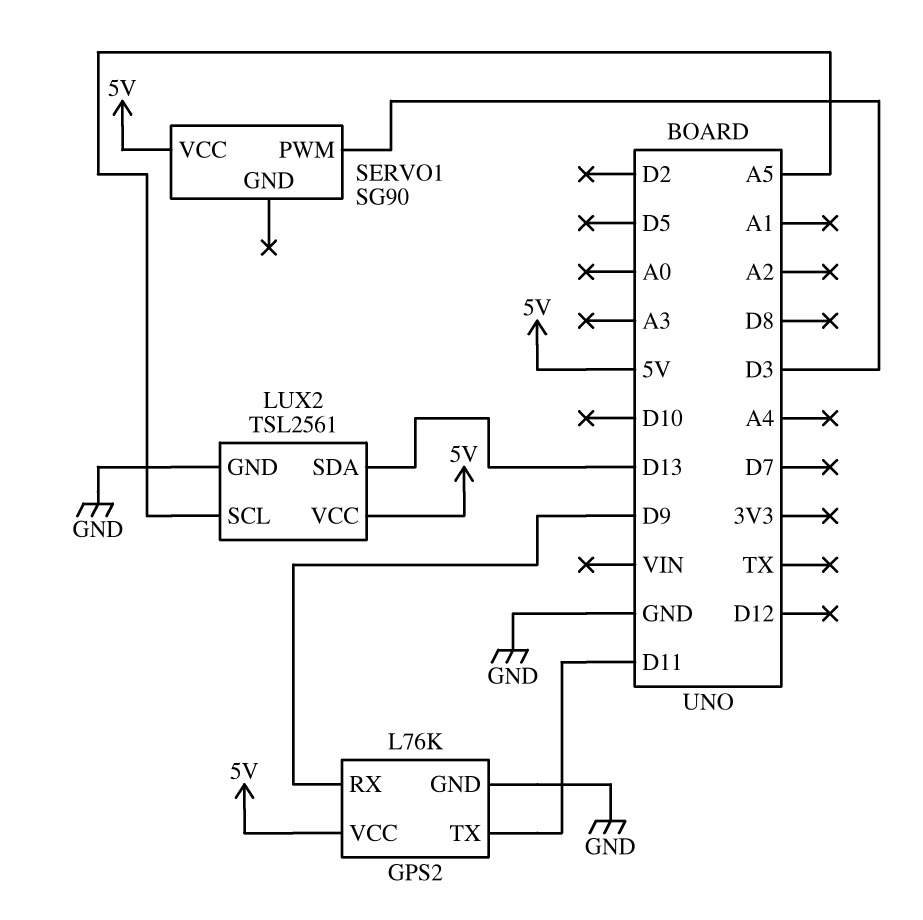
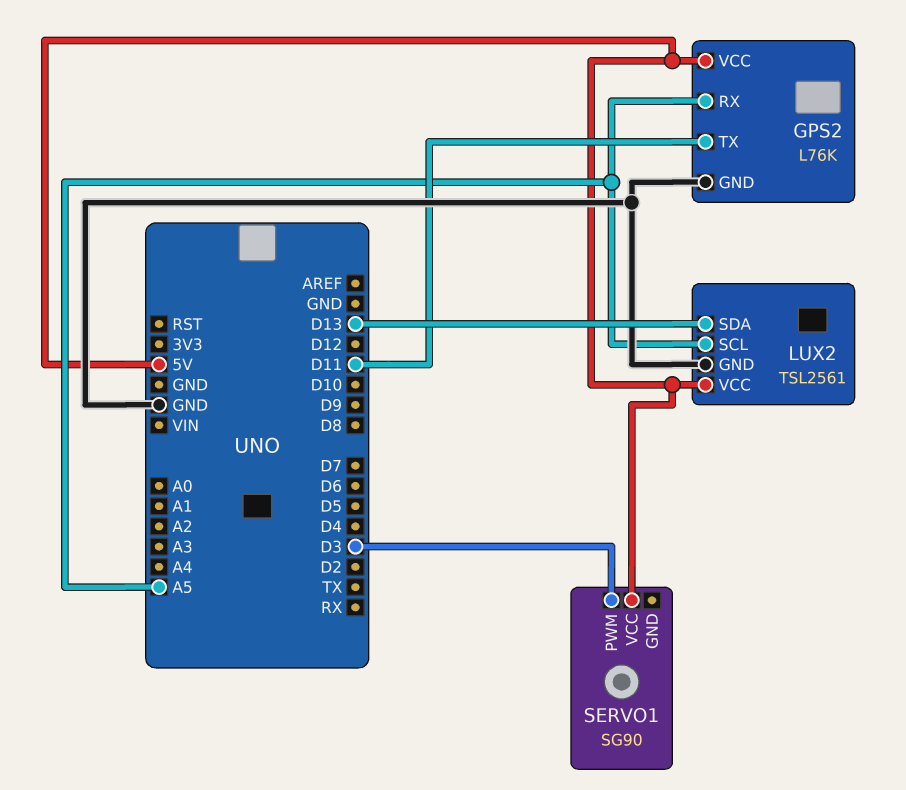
GPS2 pin RX: D9 -> A5

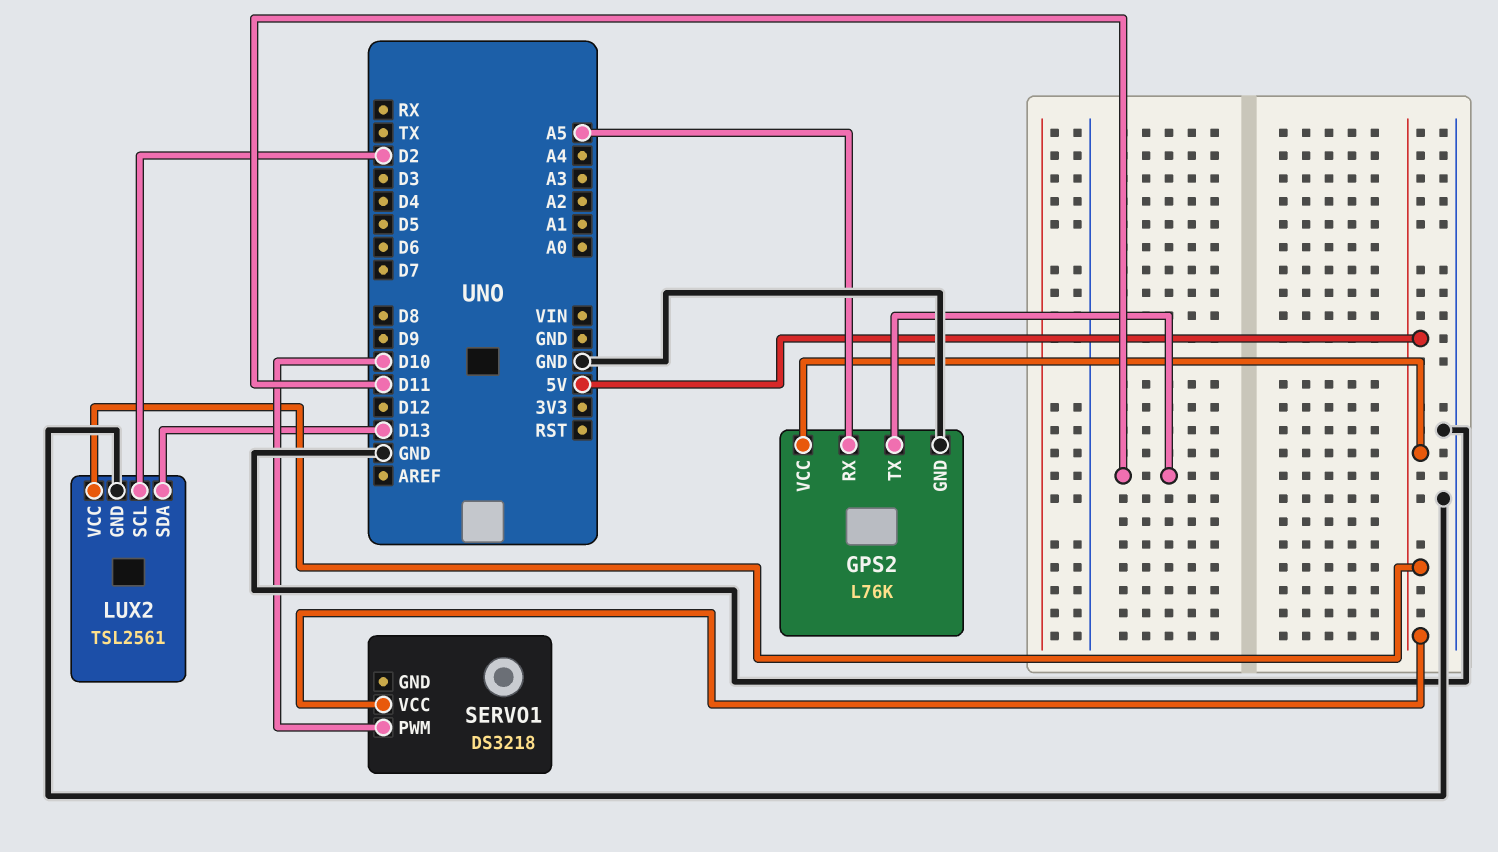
LUX2 pin SCL: A5 -> D2
SERVO1: SG90 -> DS3218
SERVO1 pin PWM: D3 -> D10

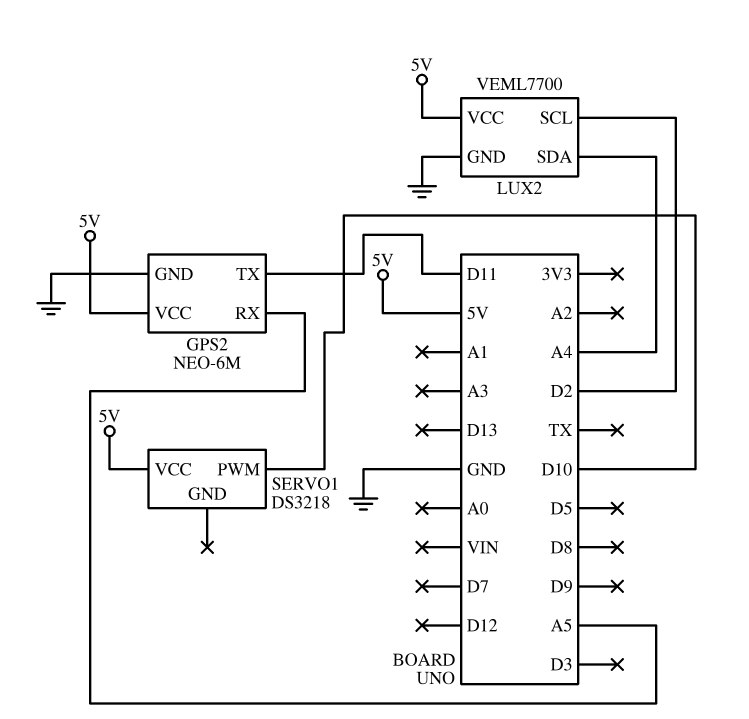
GPS2: L76K -> NEO-6M
LUX2: TSL2561 -> VEML7700
LUX2 pin SDA: D13 -> A4

